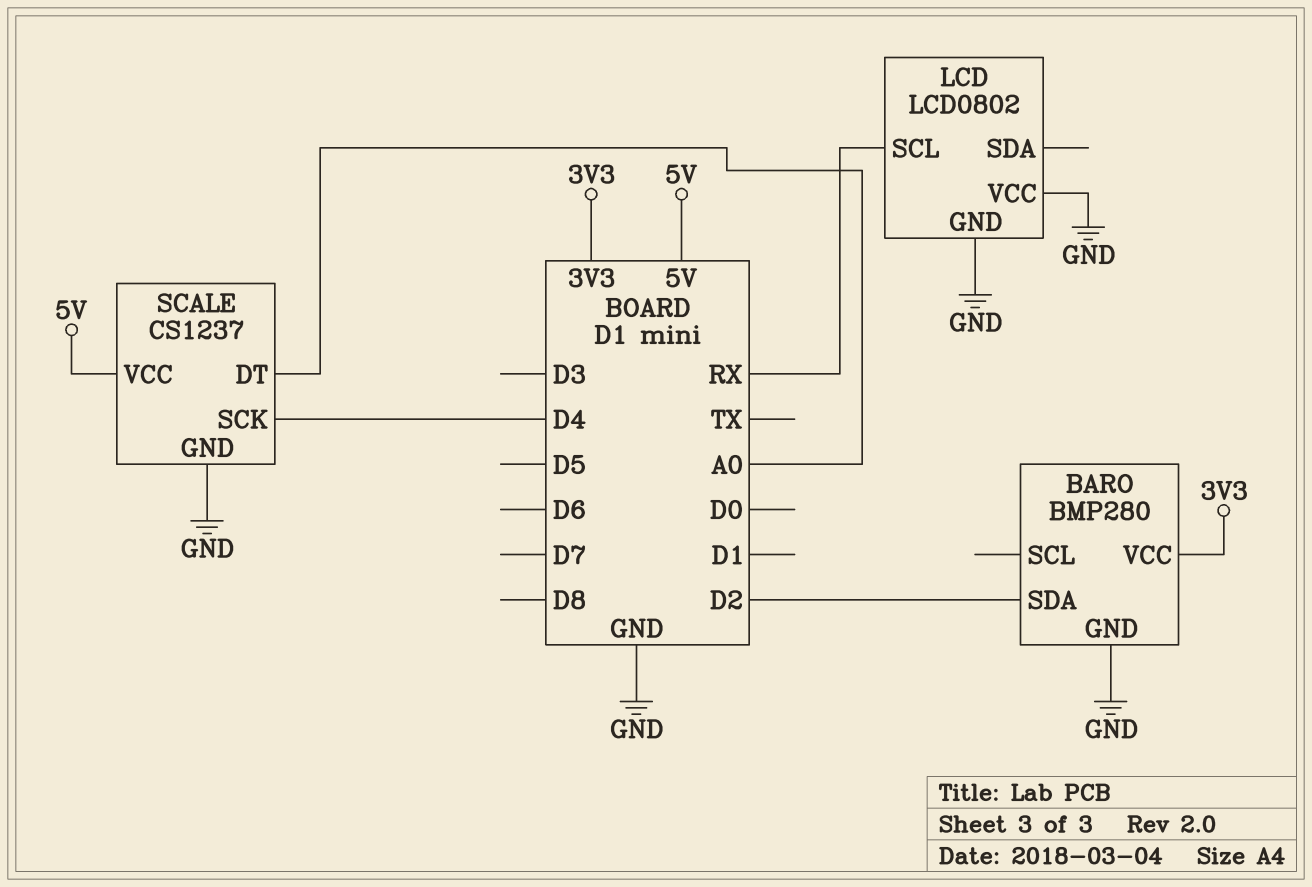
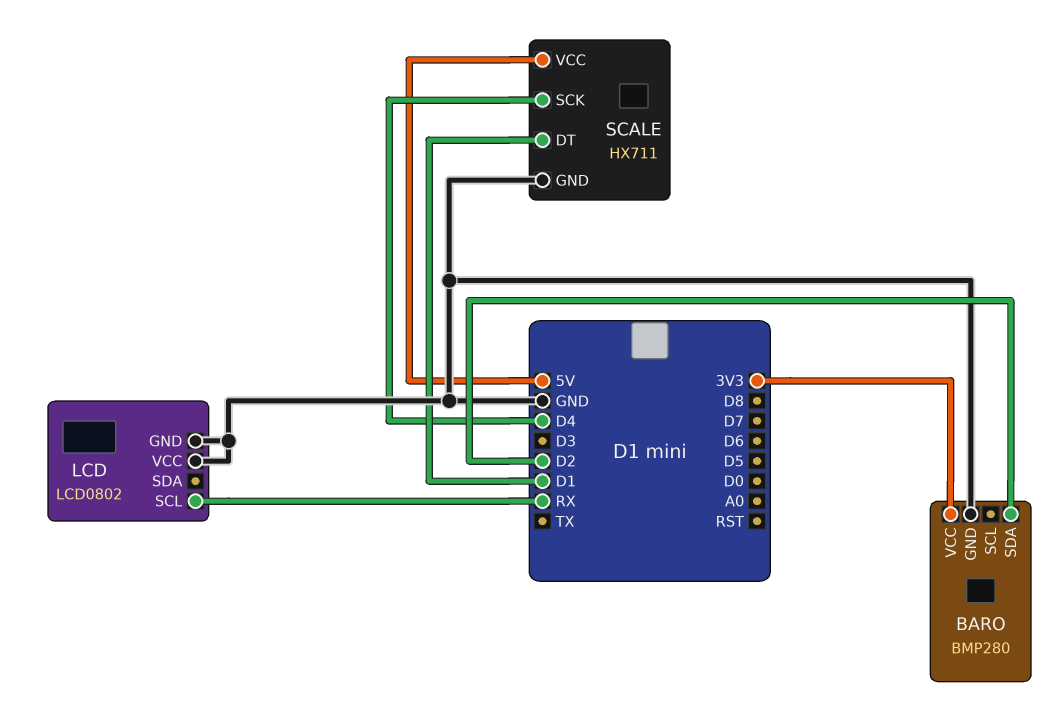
SCALE: CS1237 -> HX711
SCALE pin DT: A0 -> D1

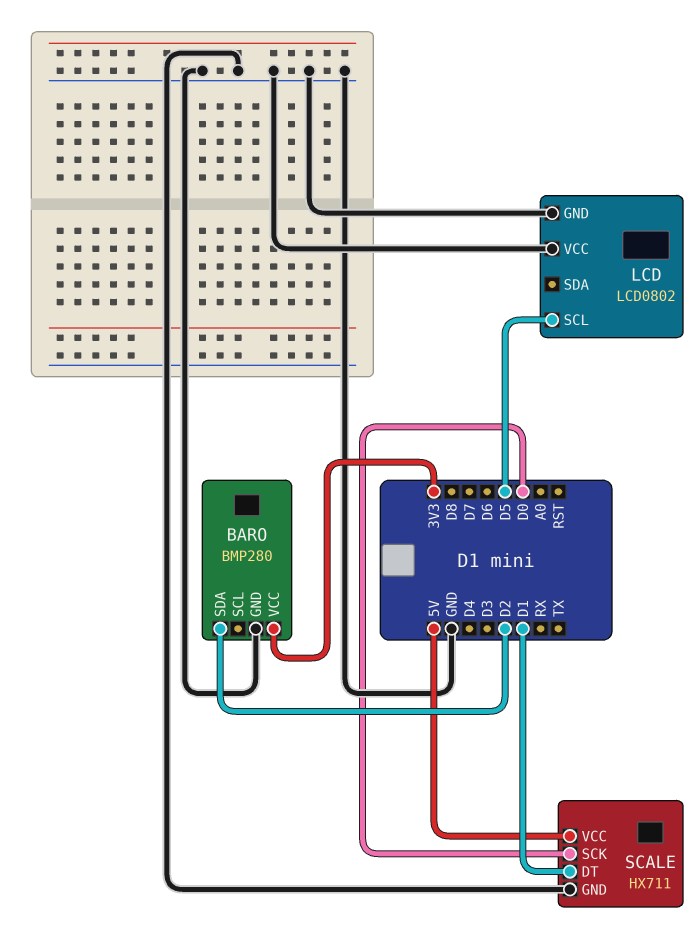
LCD pin SCL: RX -> D5
SCALE pin SCK: D4 -> D0

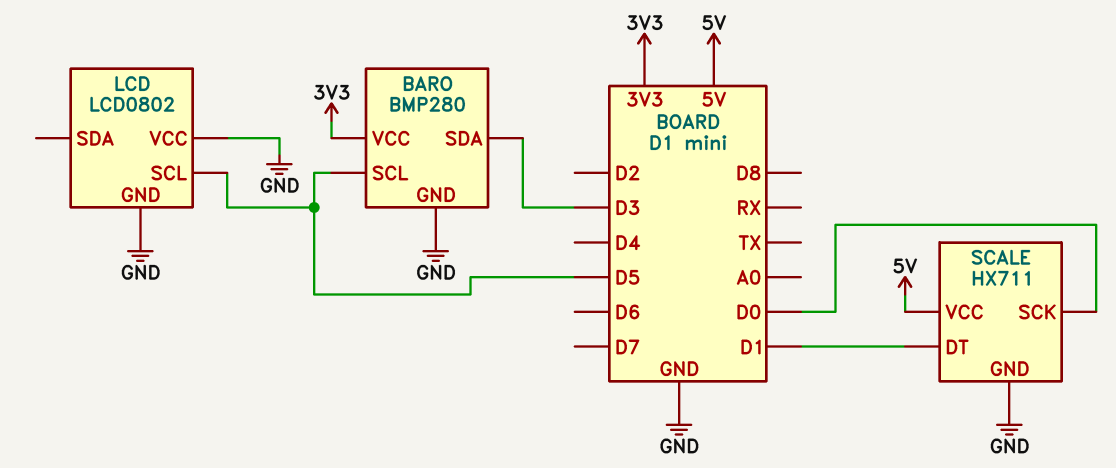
BARO pin SCL: none -> D5
BARO pin SDA: D2 -> D3

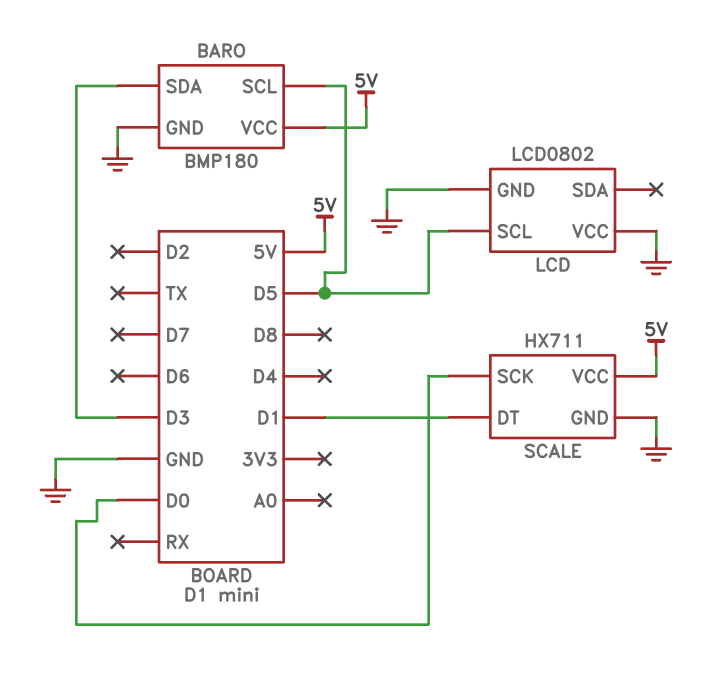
BARO: BMP280 -> BMP180
BARO pin VCC: 3V3 -> 5V

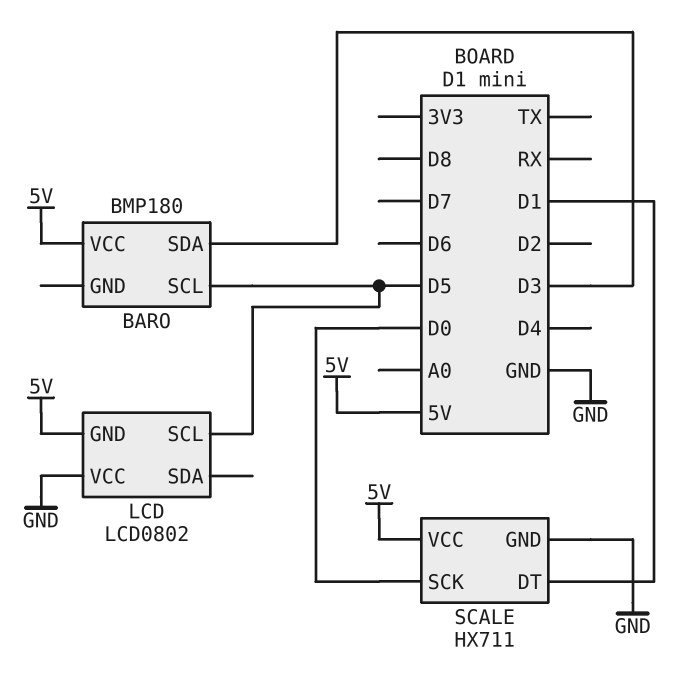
BARO pin GND: GND -> none
LCD pin GND: GND -> 5V

